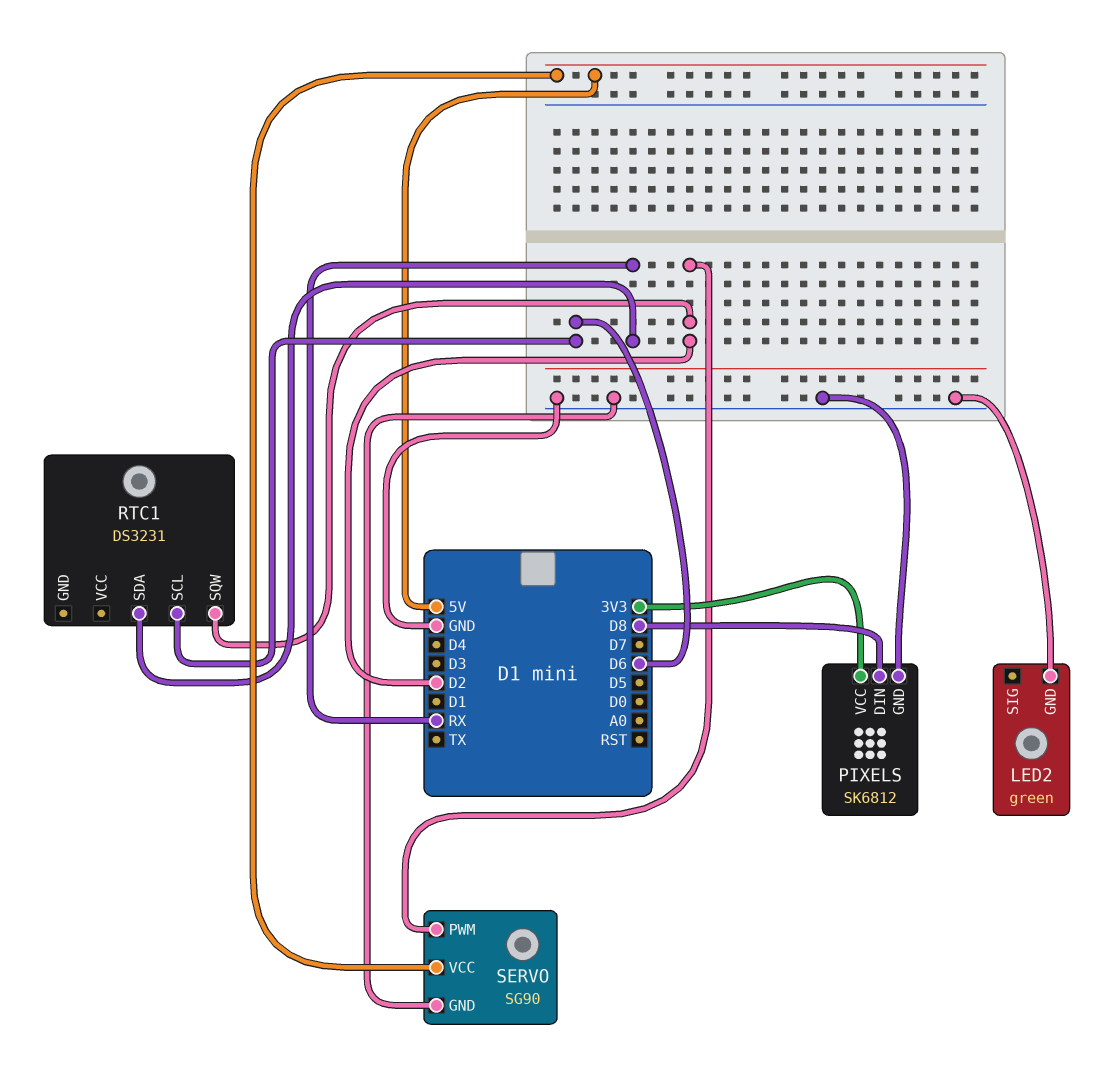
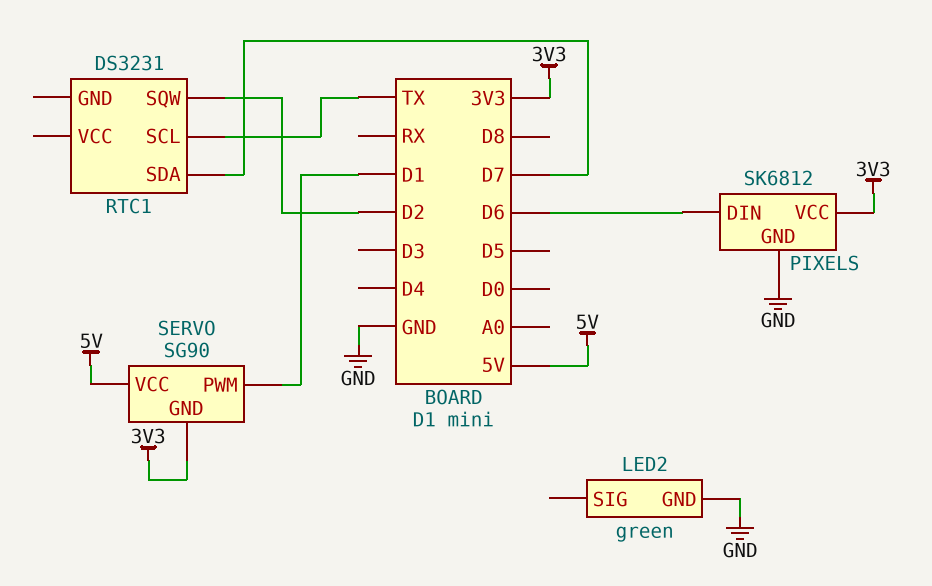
PIXELS pin DIN: D8 -> D6
RTC1 pin SCL: D6 -> TX
RTC1 pin SDA: RX -> D7
SERVO pin GND: GND -> 3V3
SERVO pin PWM: D2 -> D1

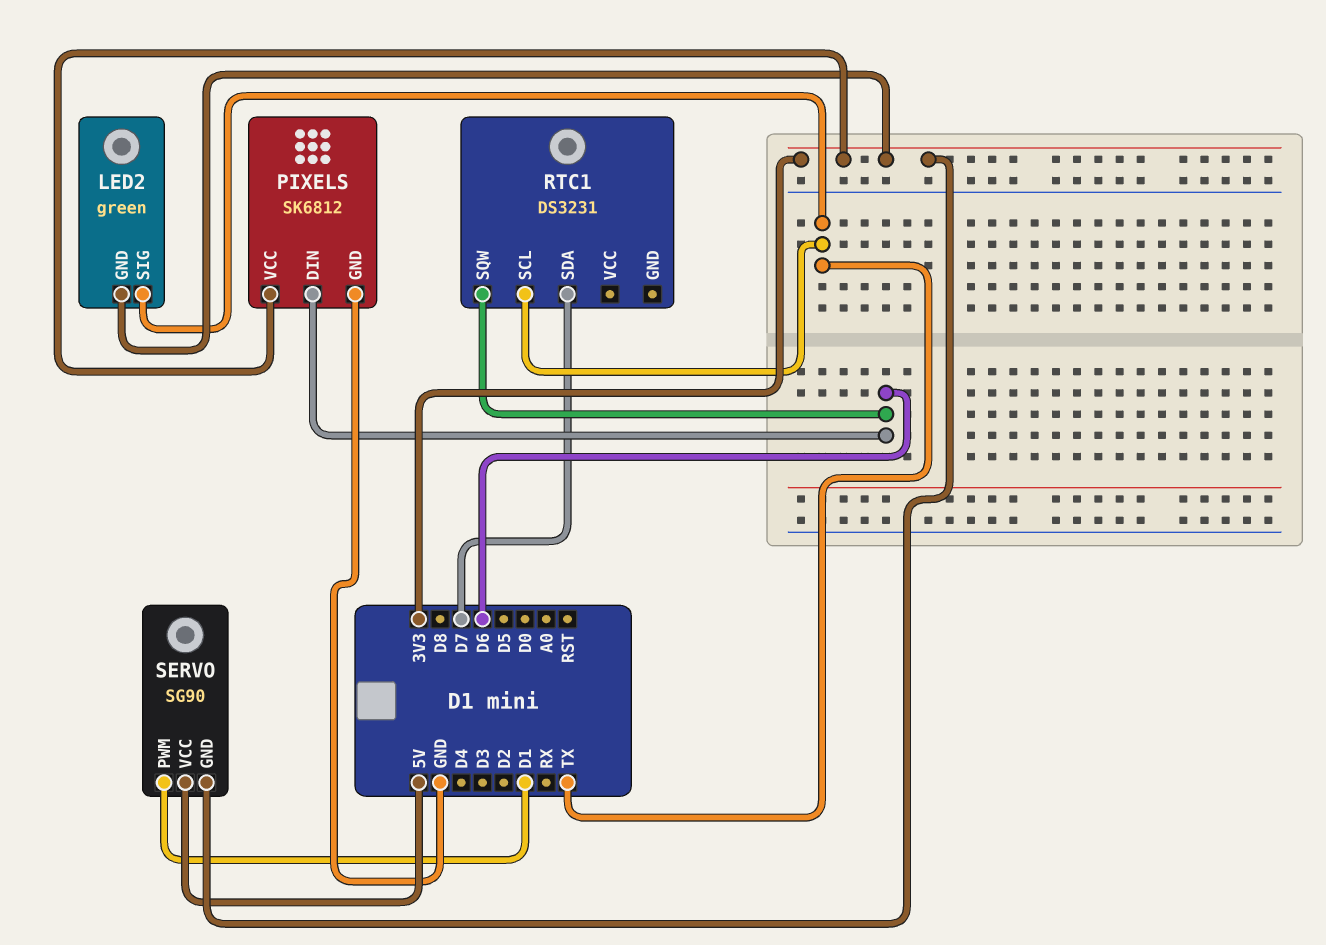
LED2 pin GND: GND -> 3V3
LED2 pin SIG: none -> TX
RTC1 pin SQW: D2 -> D6

